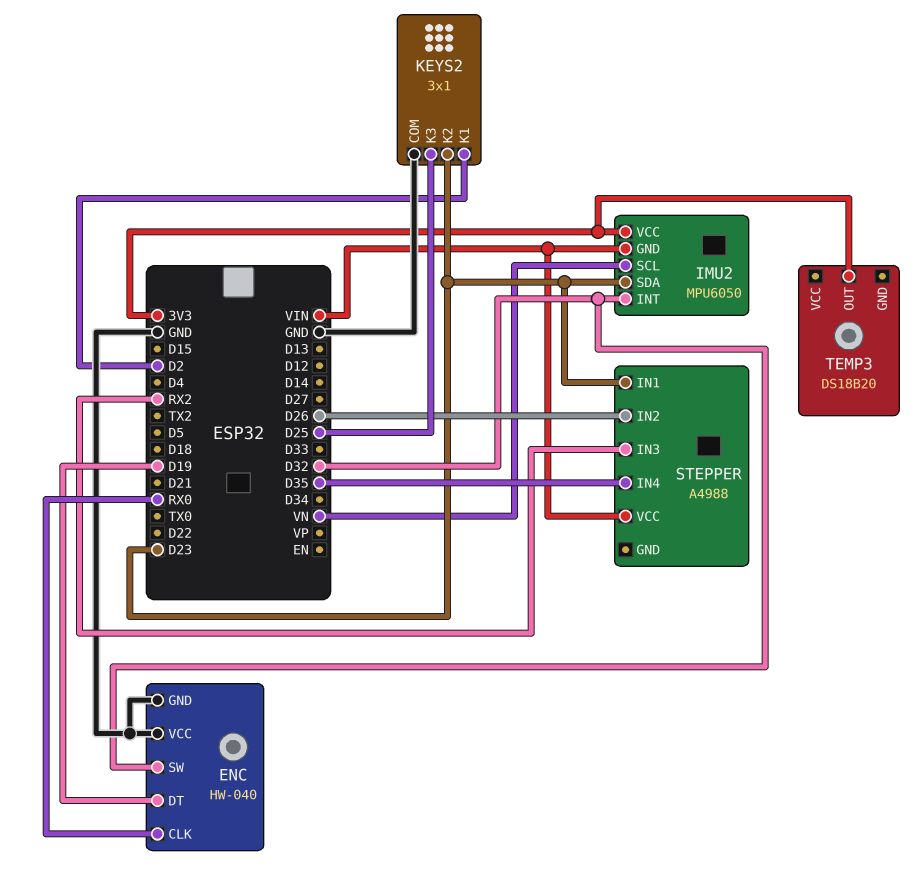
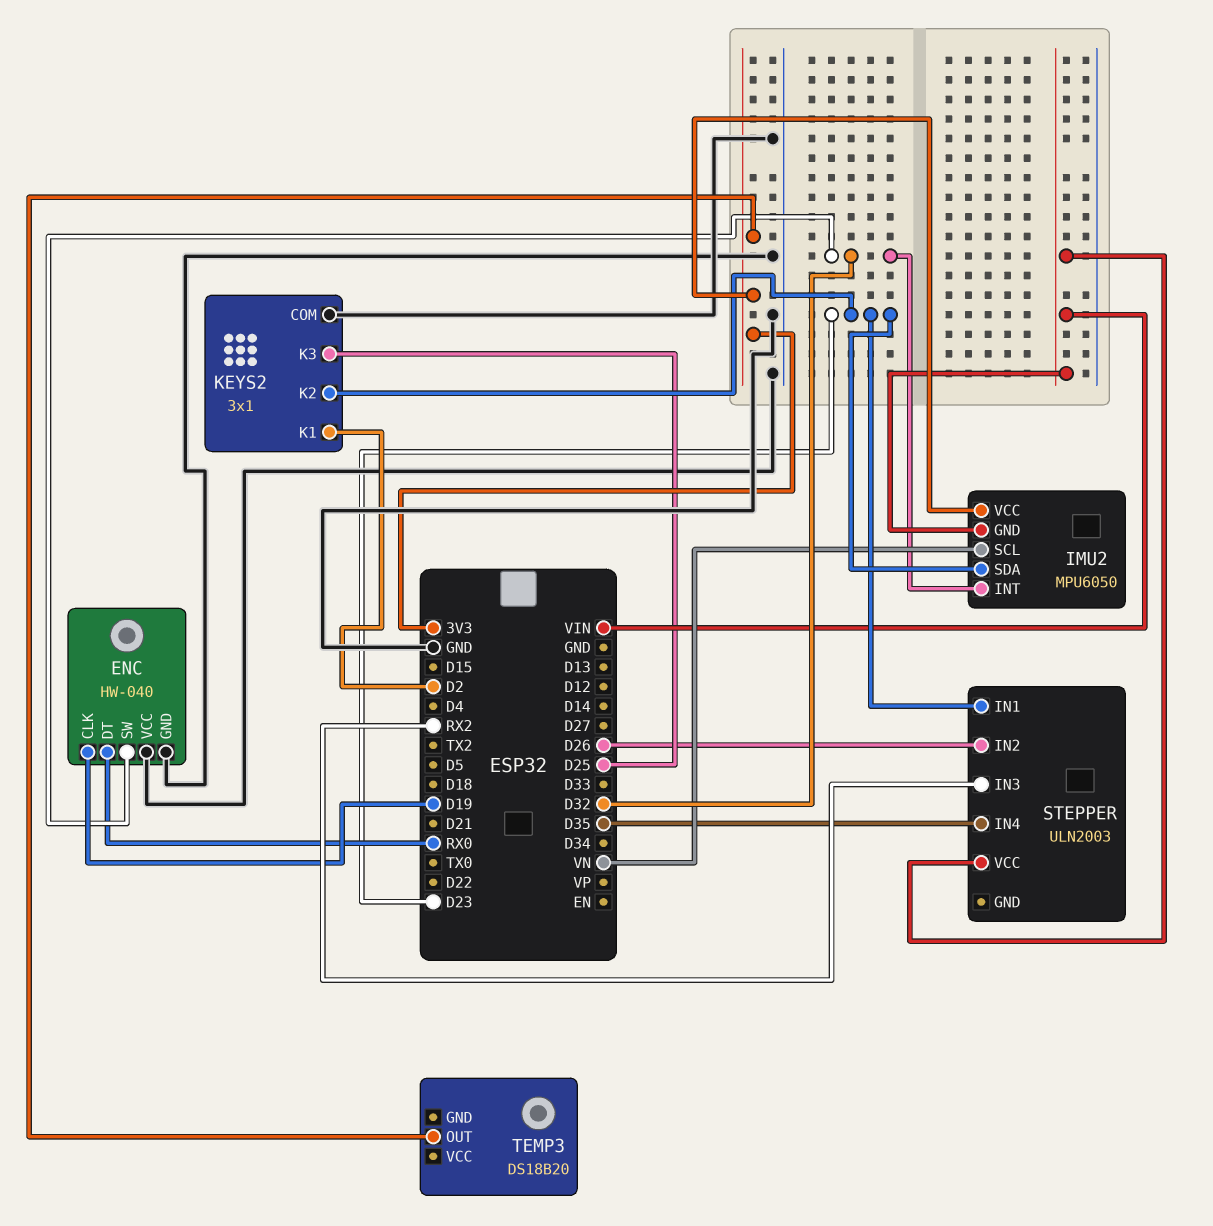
ENC pin CLK: RX0 -> D19
ENC pin DT: D19 -> RX0
STEPPER: A4988 -> ULN2003

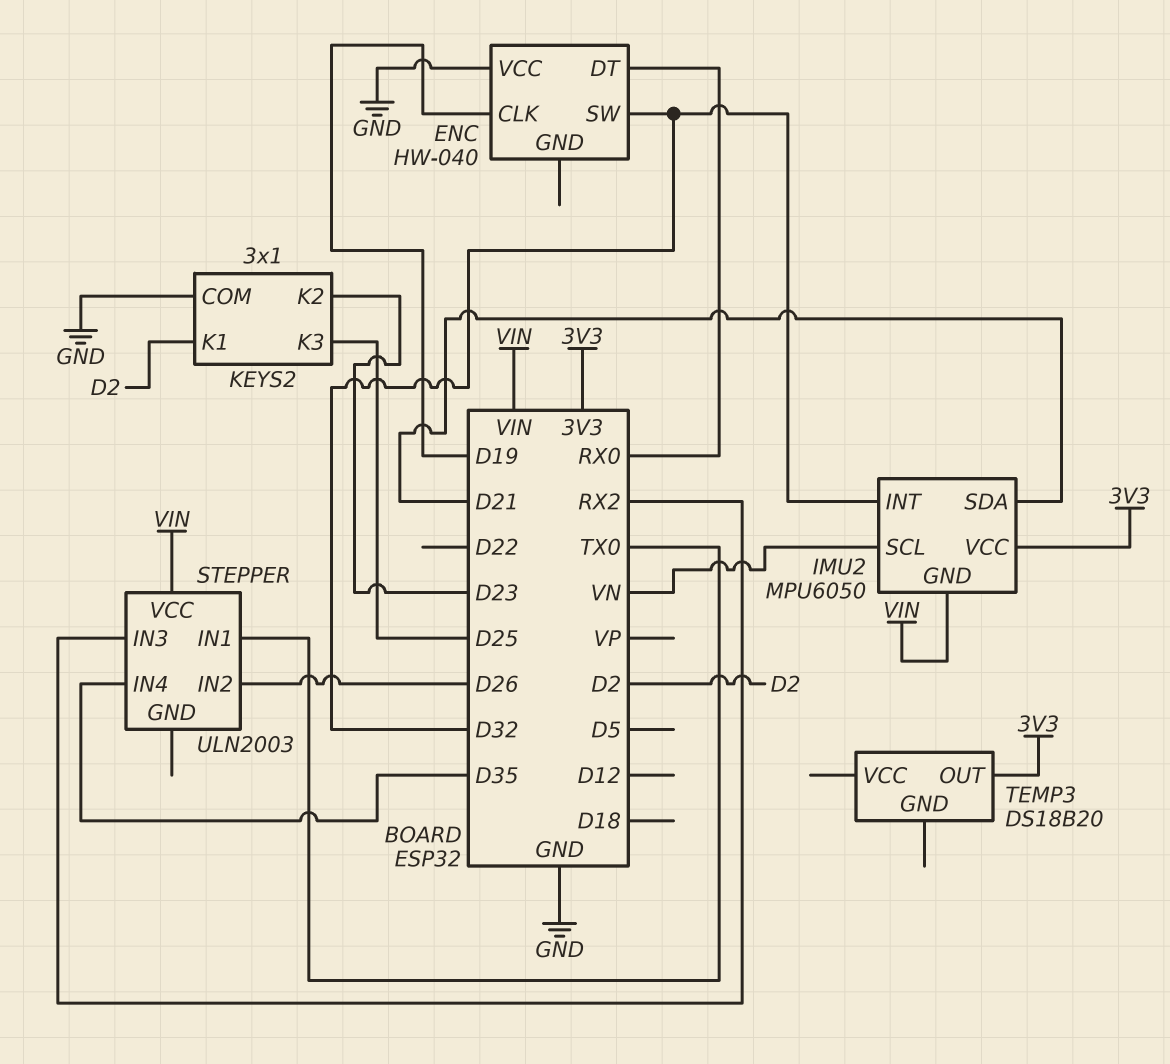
ENC pin GND: GND -> none
IMU2 pin SDA: D23 -> D21
STEPPER pin IN1: D23 -> TX0

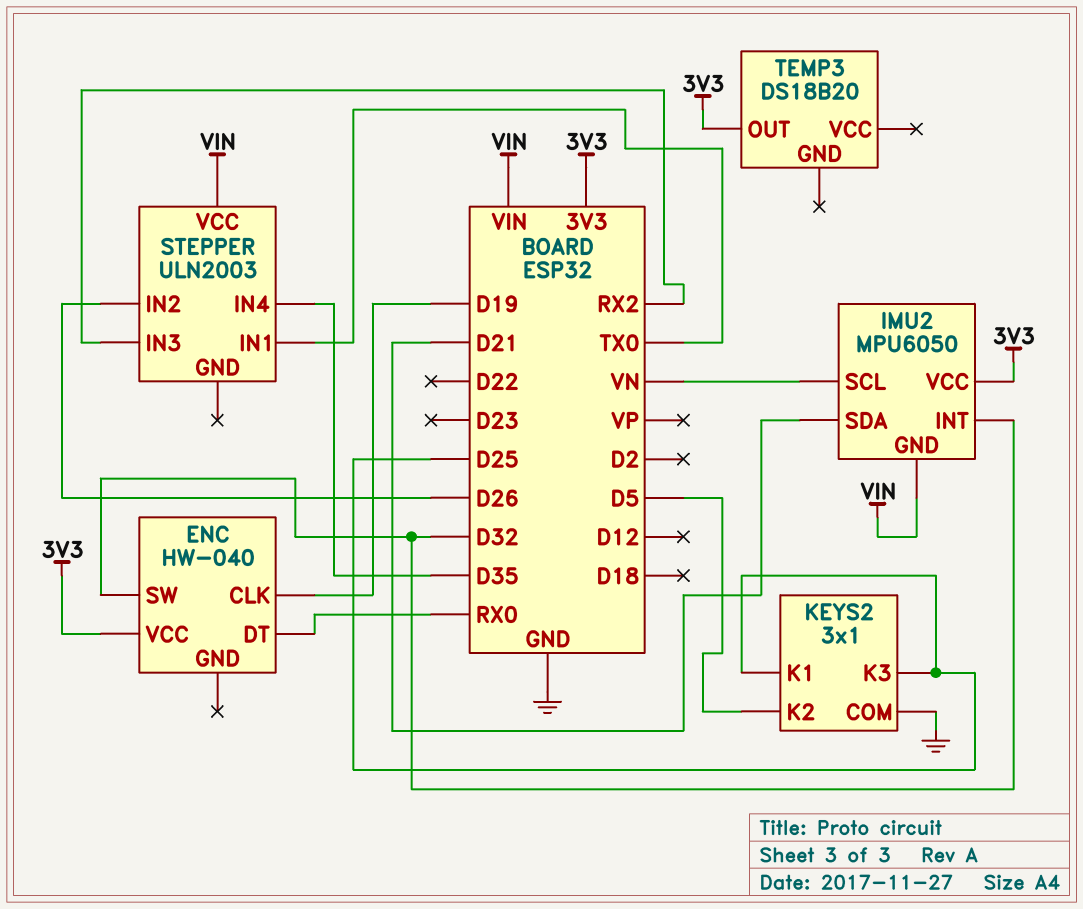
ENC pin VCC: GND -> 3V3
KEYS2 pin K1: D2 -> D25
KEYS2 pin K2: D23 -> D5

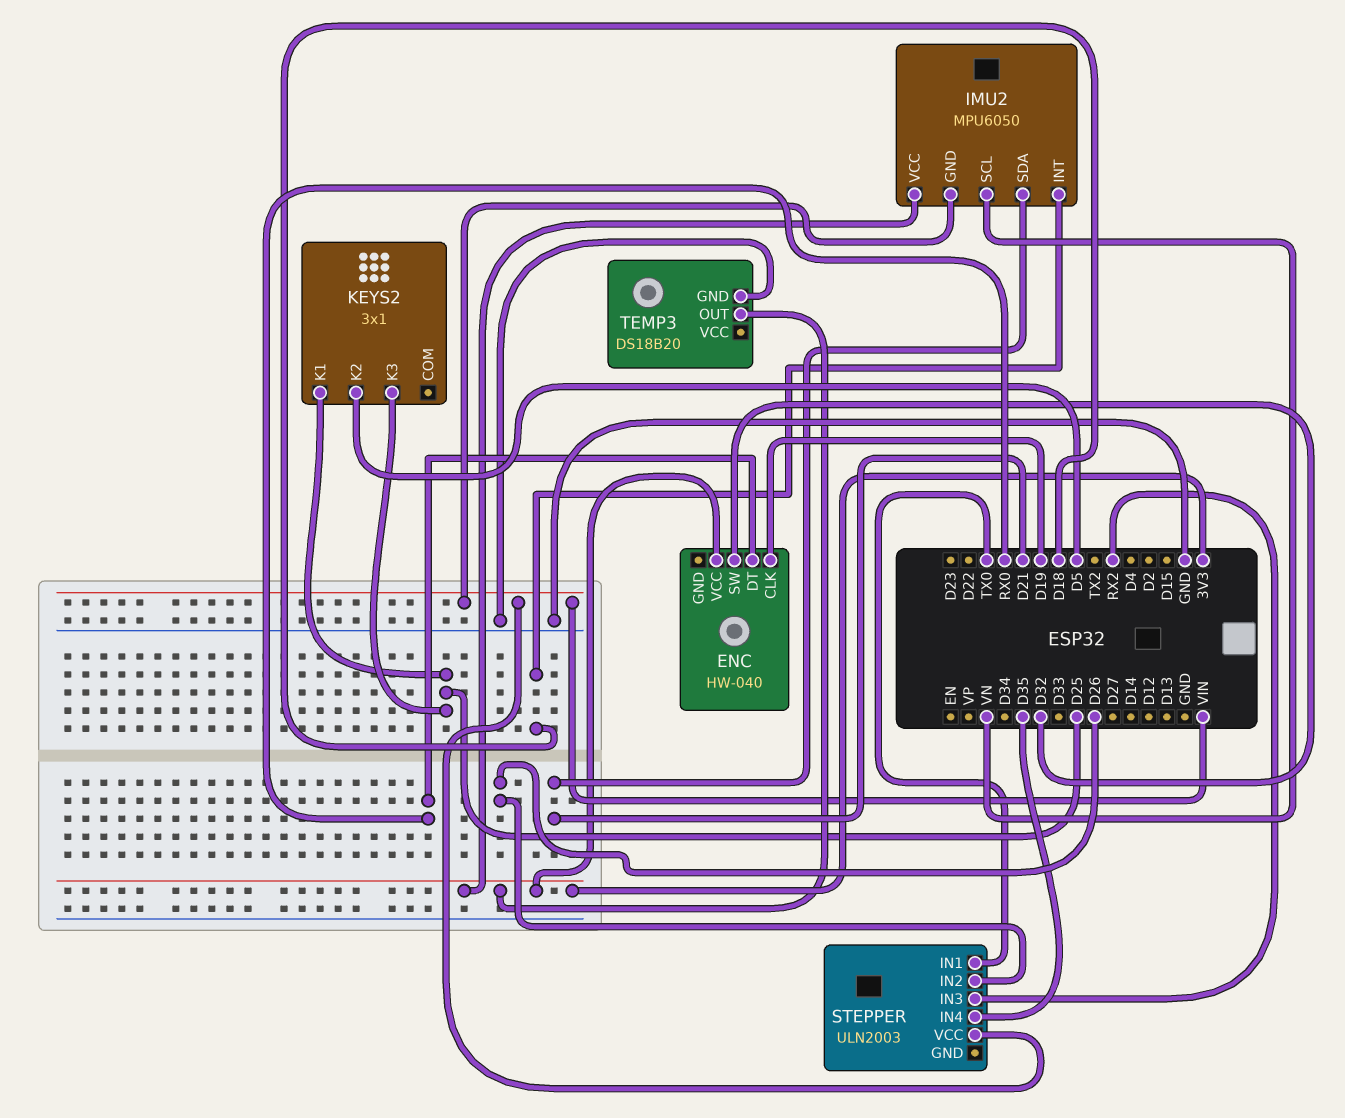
IMU2 pin INT: D32 -> D18
KEYS2 pin COM: GND -> none
TEMP3 pin GND: none -> GND

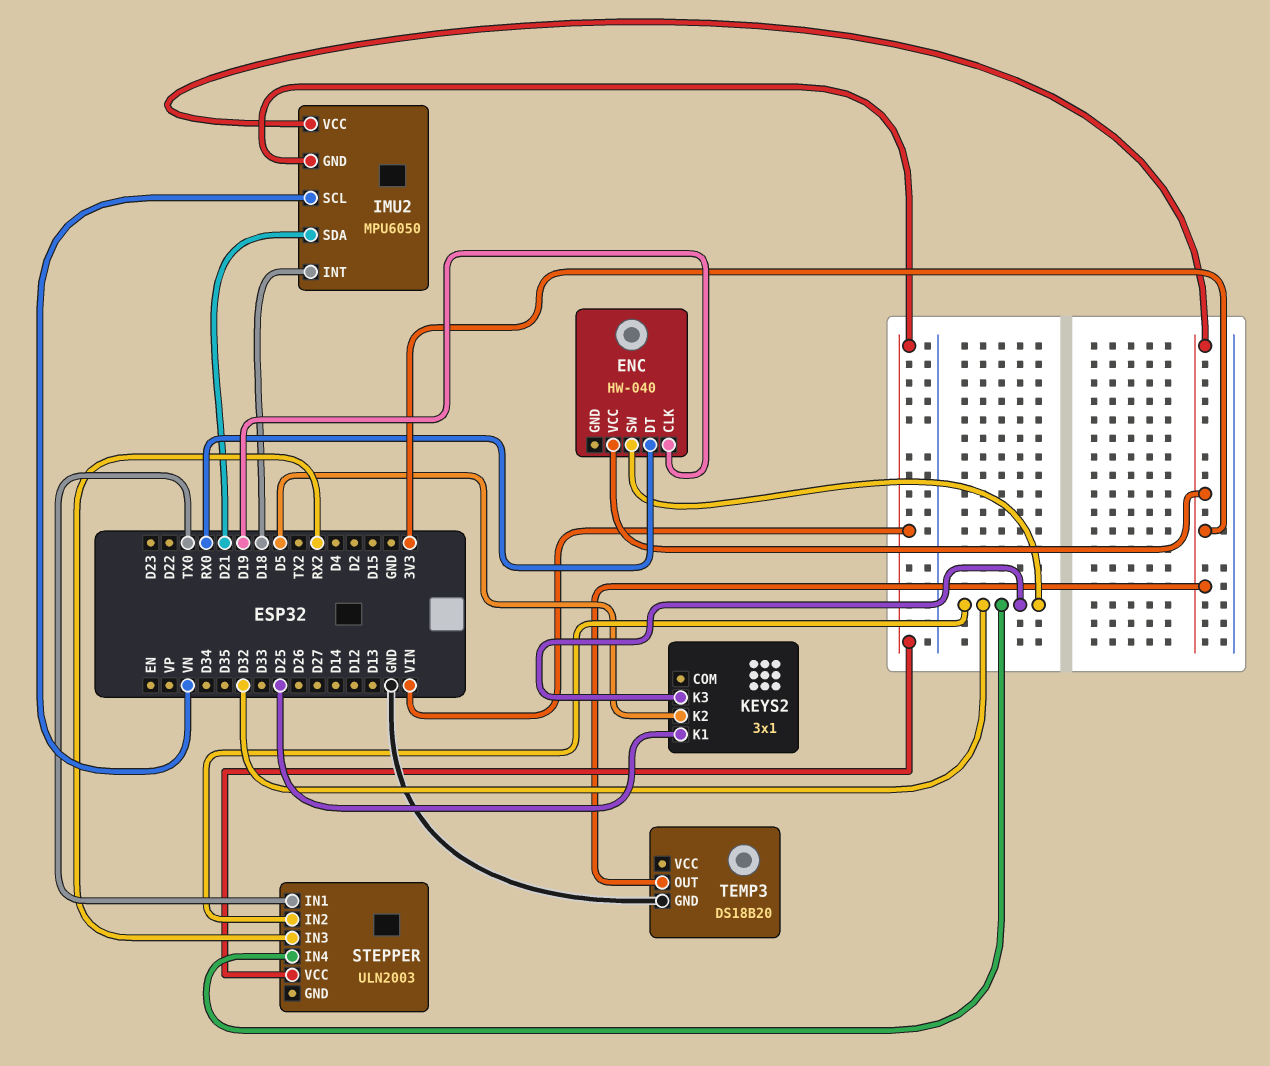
KEYS2 pin K3: D25 -> D32
STEPPER pin IN2: D26 -> D32
STEPPER pin IN4: D35 -> D32

